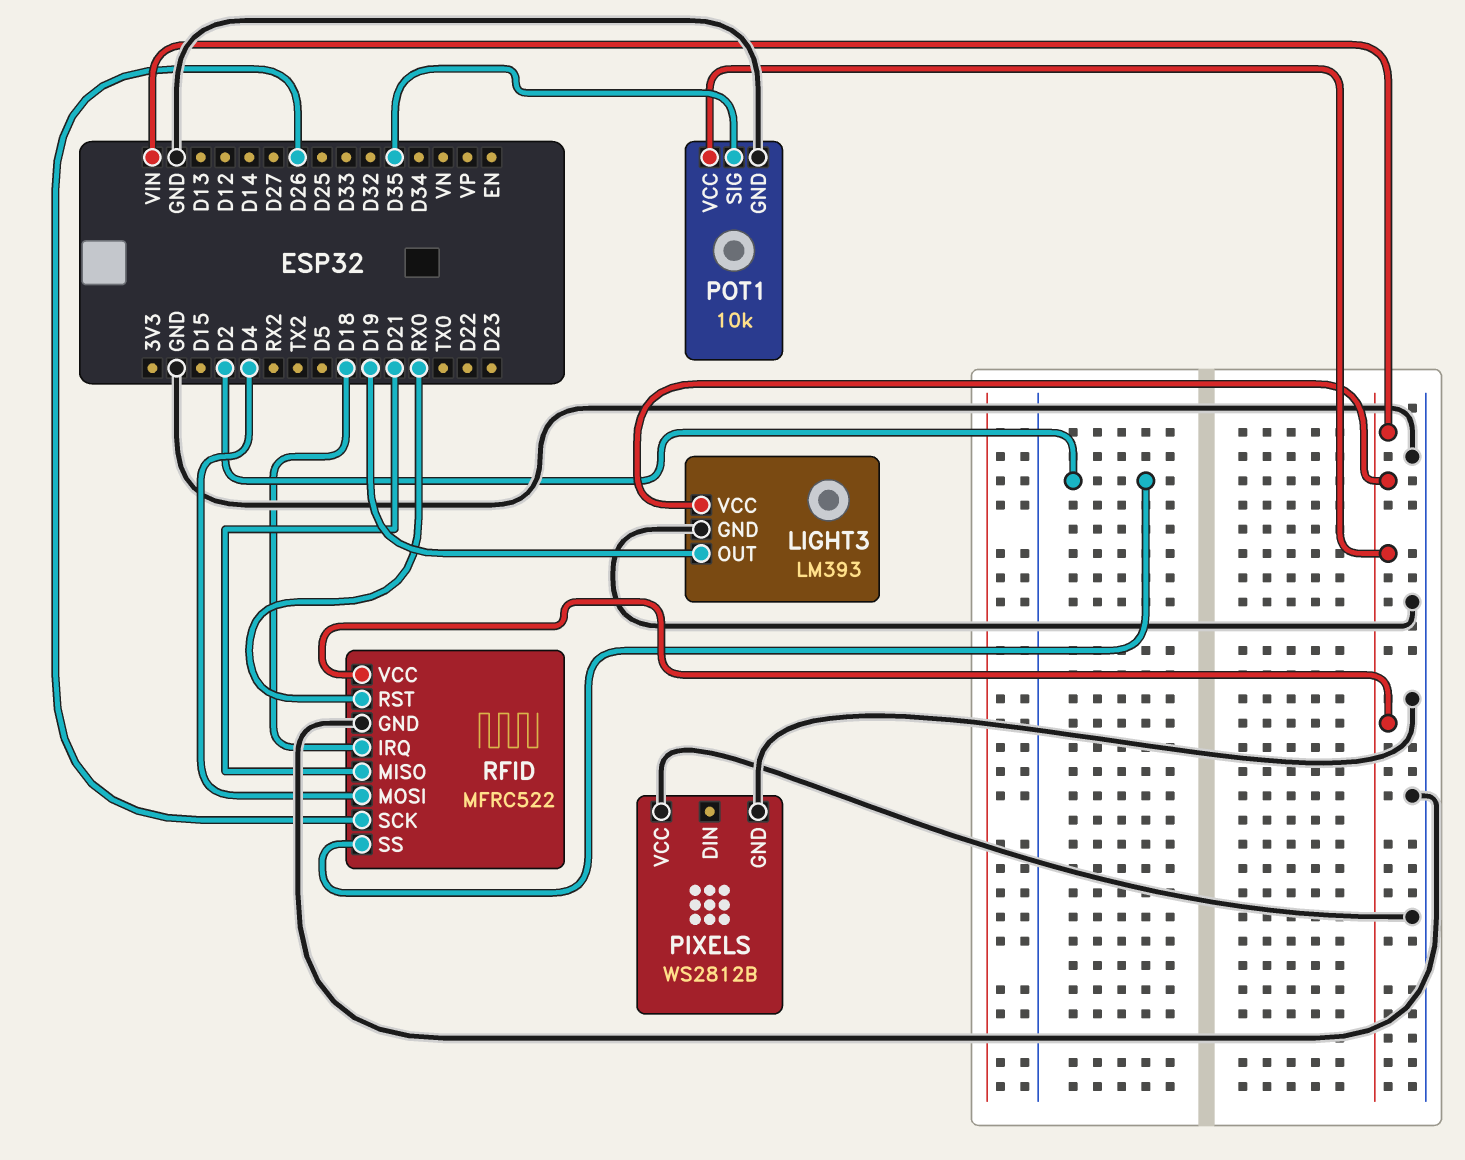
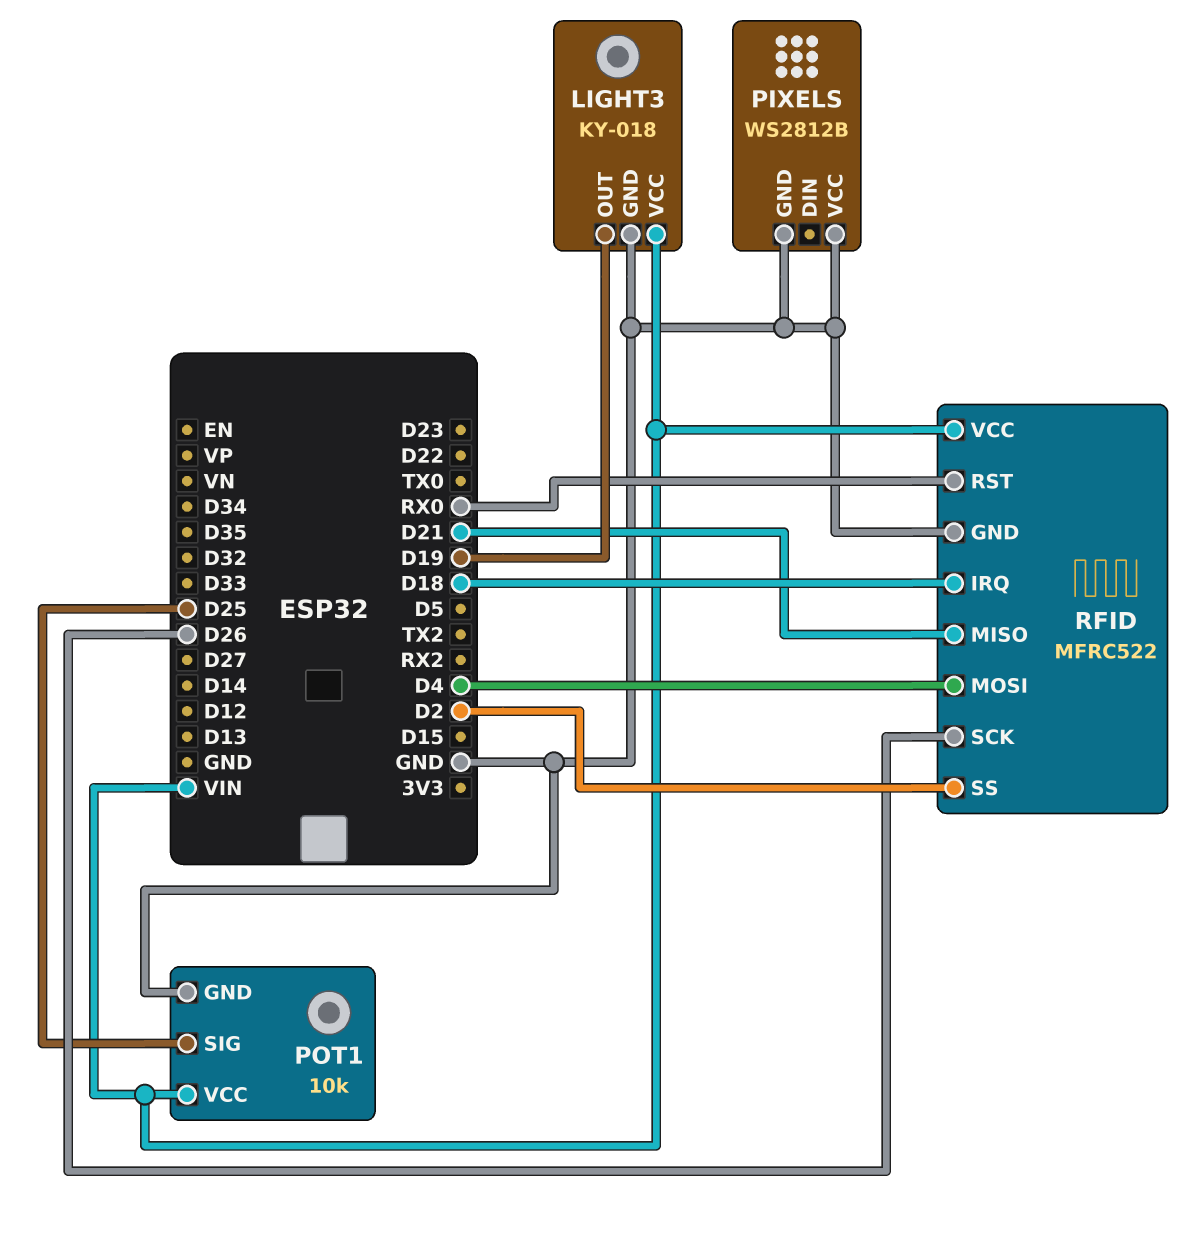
LIGHT3: LM393 -> KY-018
POT1 pin SIG: D35 -> D25

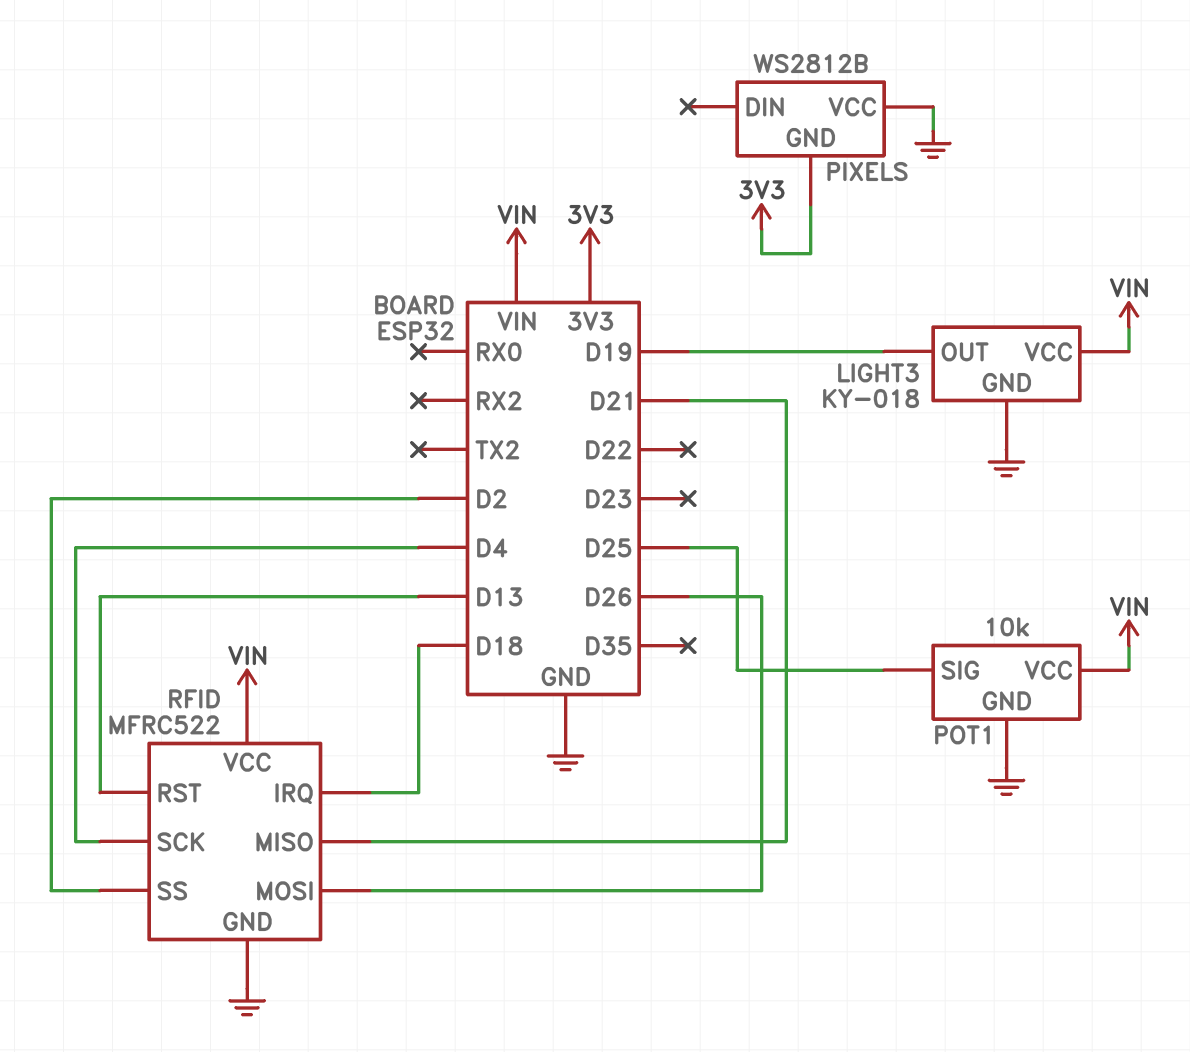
PIXELS pin GND: GND -> 3V3
RFID pin MOSI: D4 -> D26
RFID pin RST: RX0 -> D13
RFID pin SCK: D26 -> D4

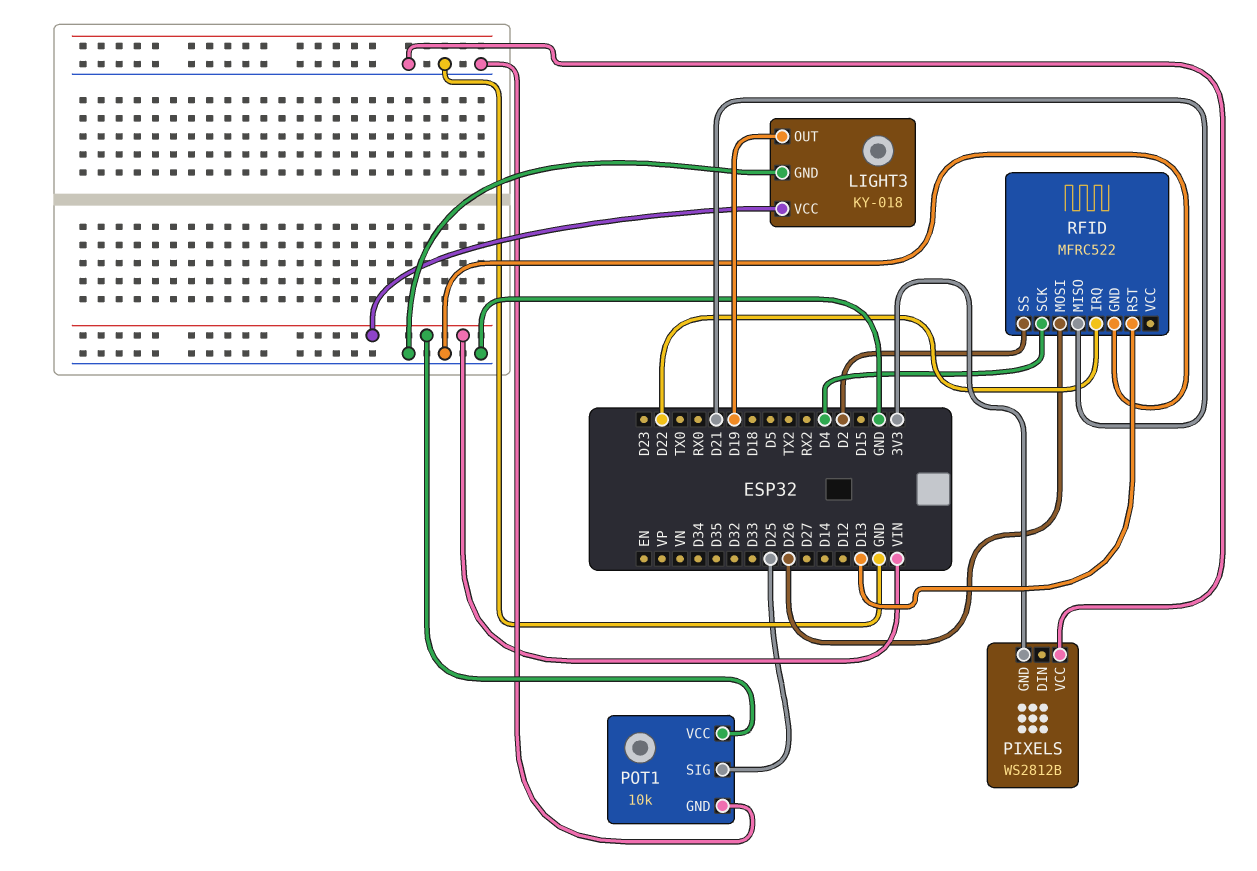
RFID pin IRQ: D18 -> D22
RFID pin VCC: VIN -> none

